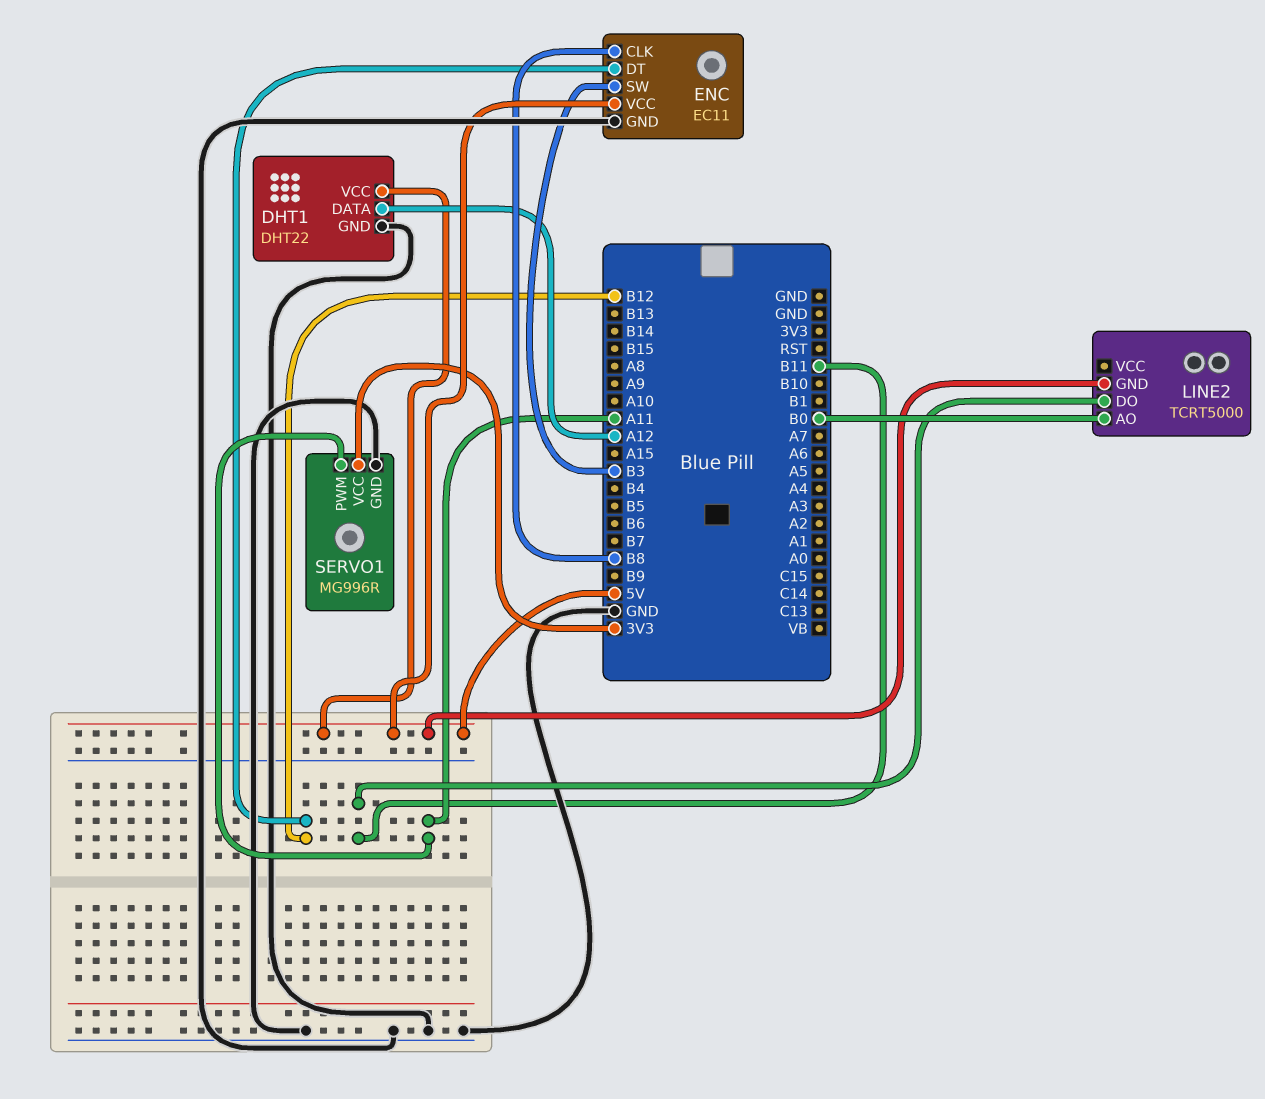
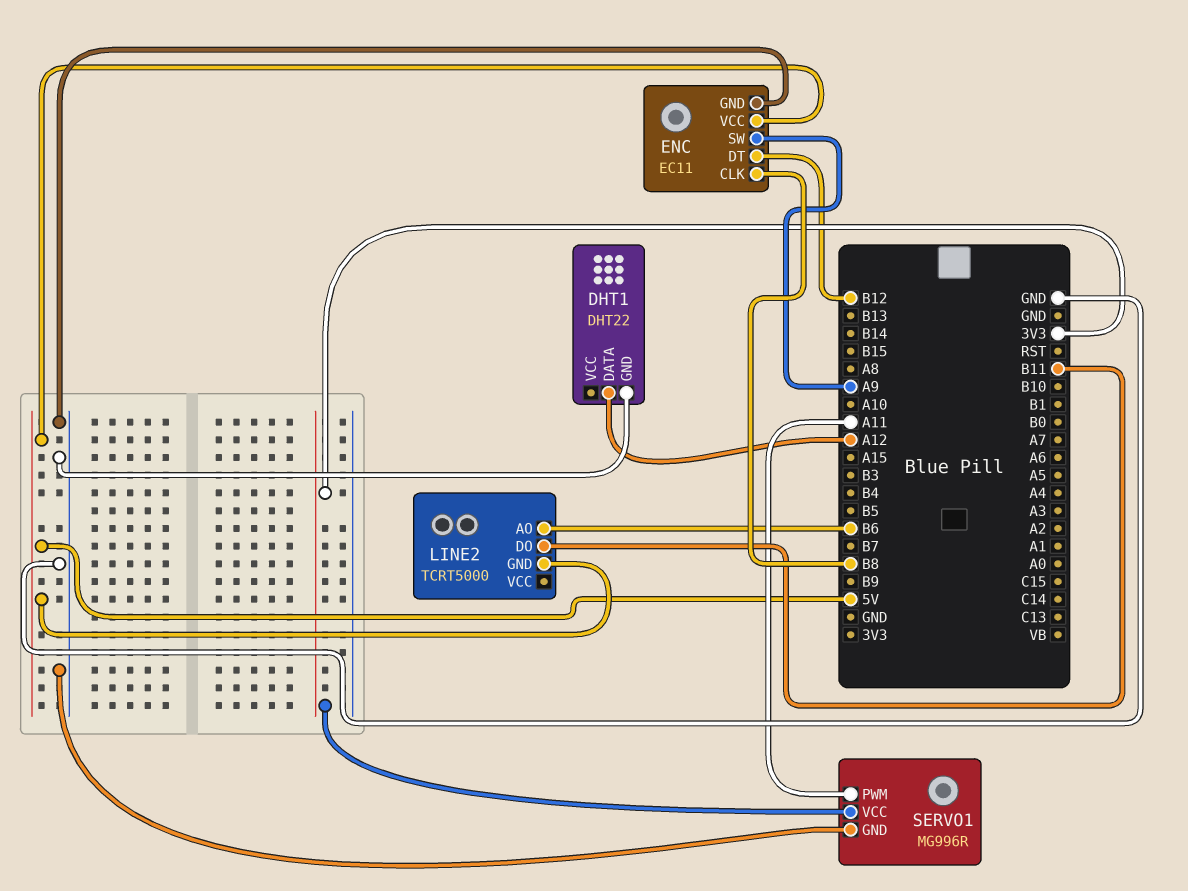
DHT1 pin VCC: 5V -> none
ENC pin SW: B3 -> A9
LINE2 pin AO: B0 -> B6

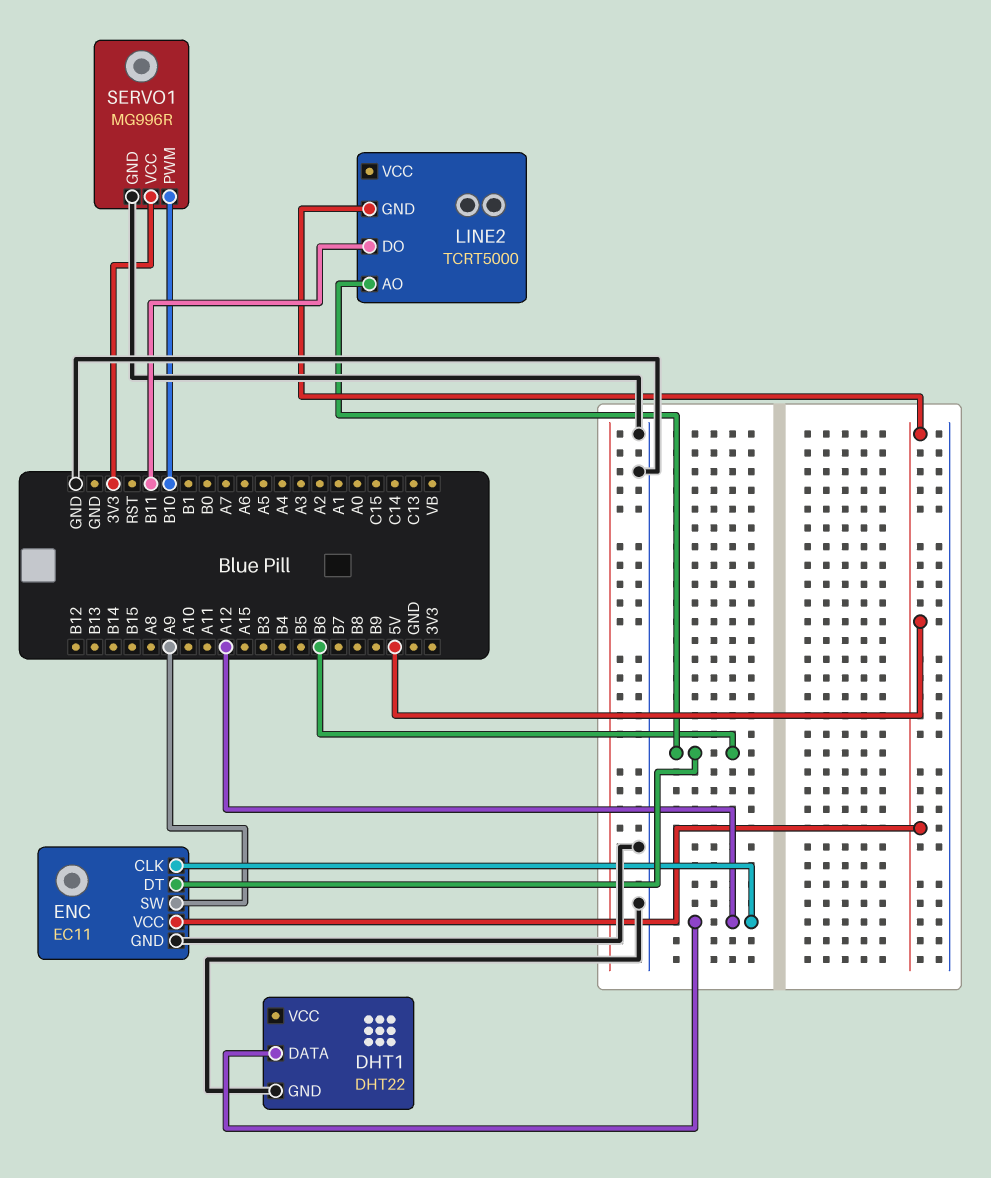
ENC pin CLK: B8 -> A12
ENC pin DT: B12 -> B6
SERVO1 pin PWM: A11 -> B10

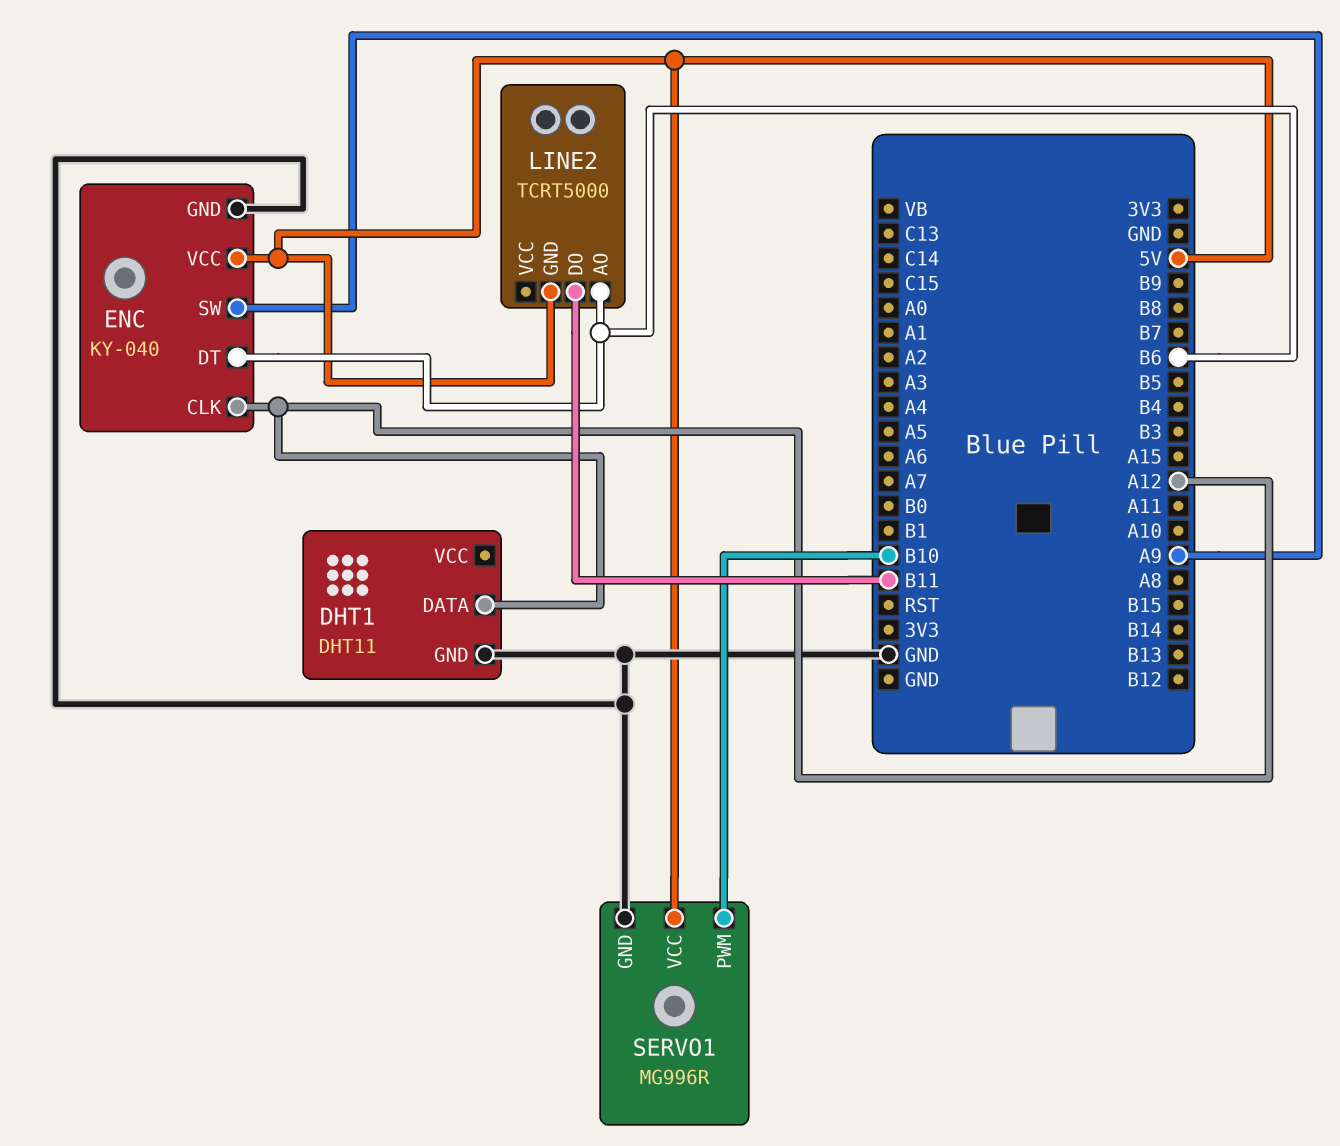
DHT1: DHT22 -> DHT11
ENC: EC11 -> KY-040
SERVO1 pin VCC: 3V3 -> 5V

